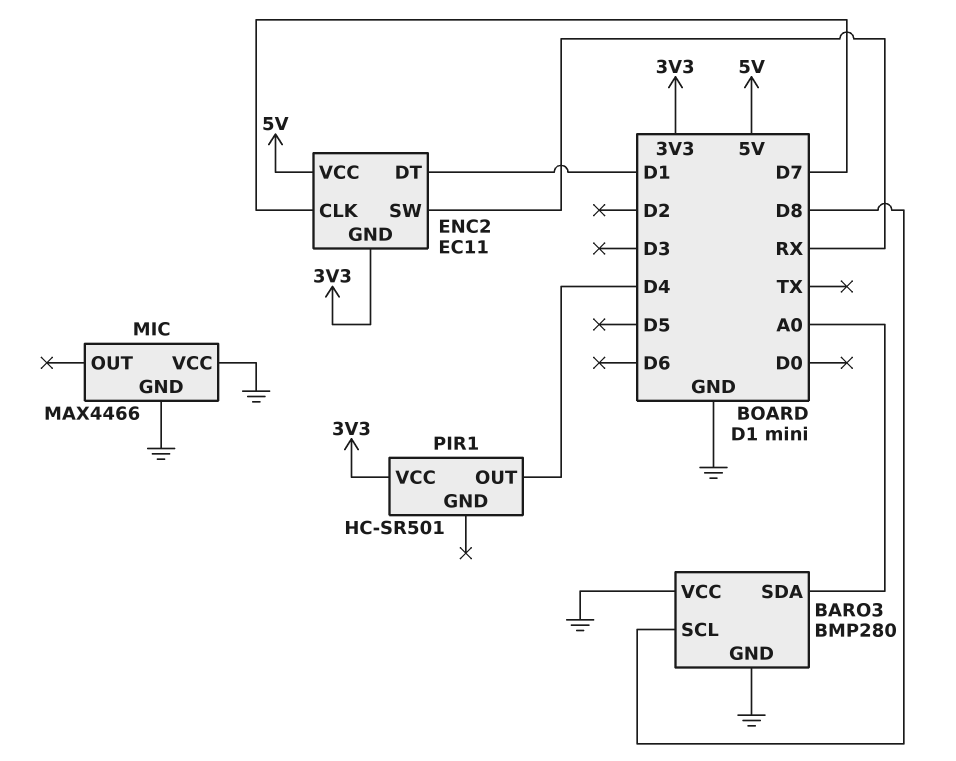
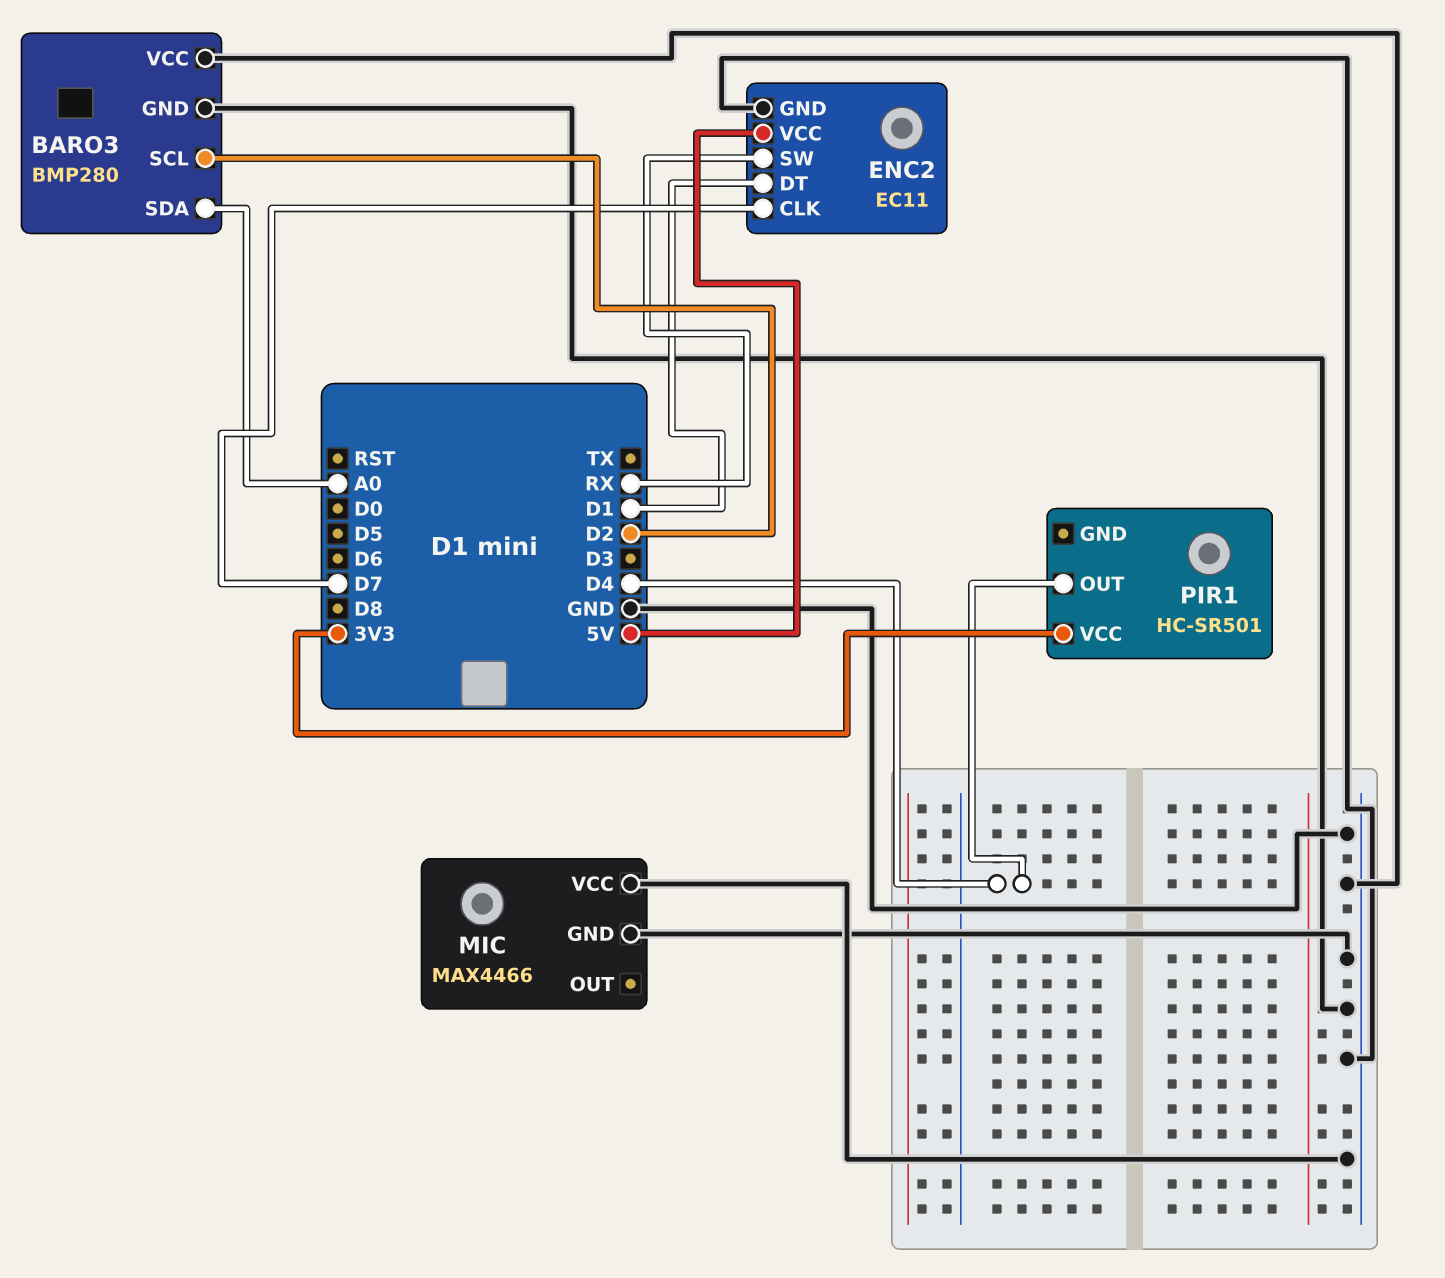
BARO3 pin SCL: D8 -> D2
ENC2 pin GND: 3V3 -> GND

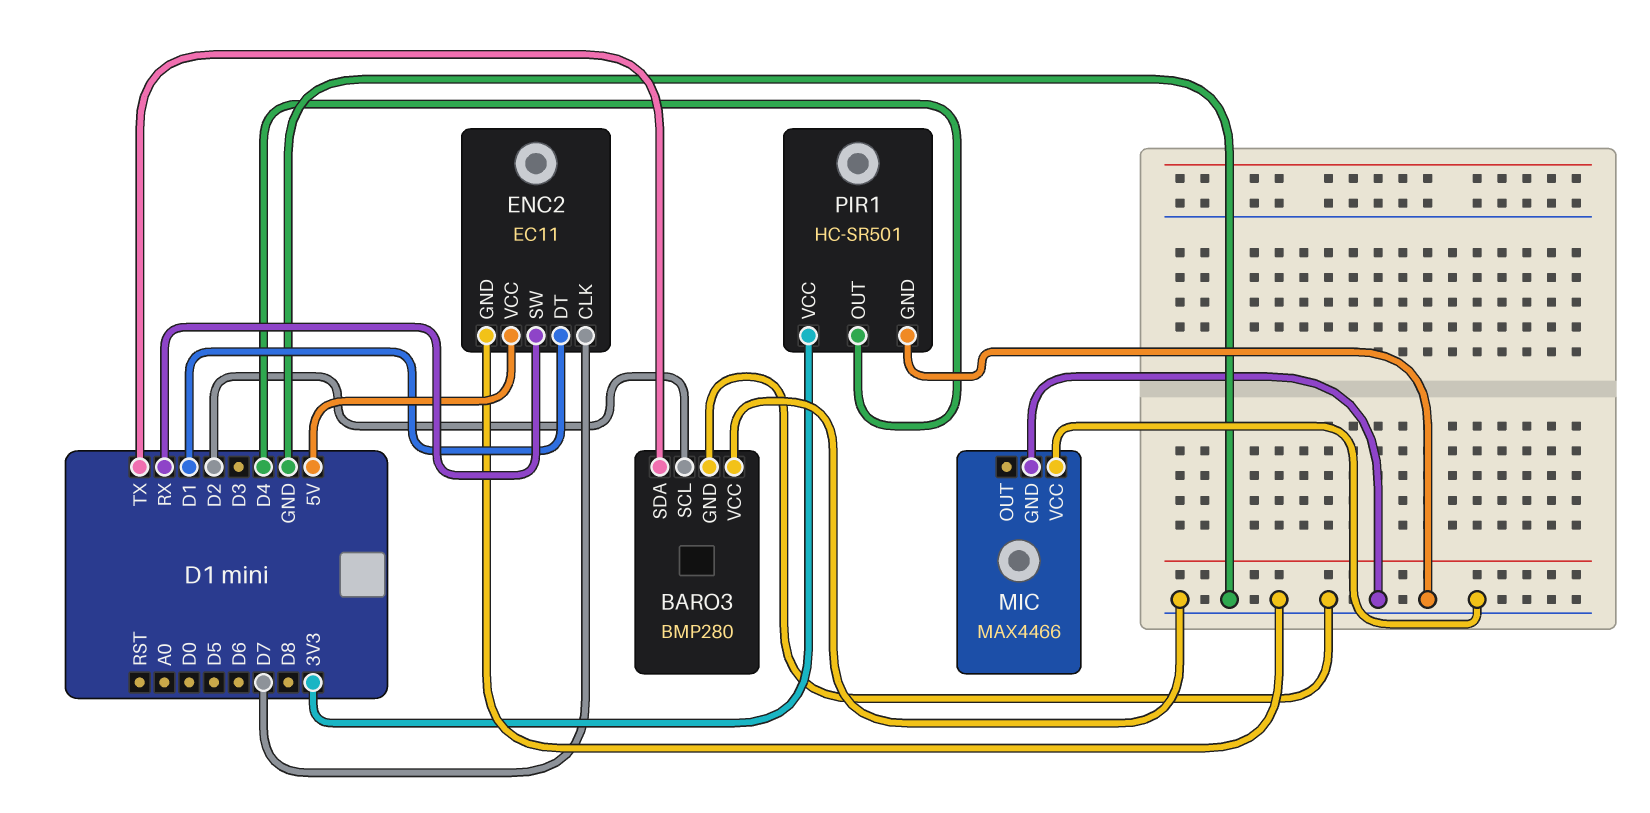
BARO3 pin SDA: A0 -> TX
PIR1 pin GND: none -> GND

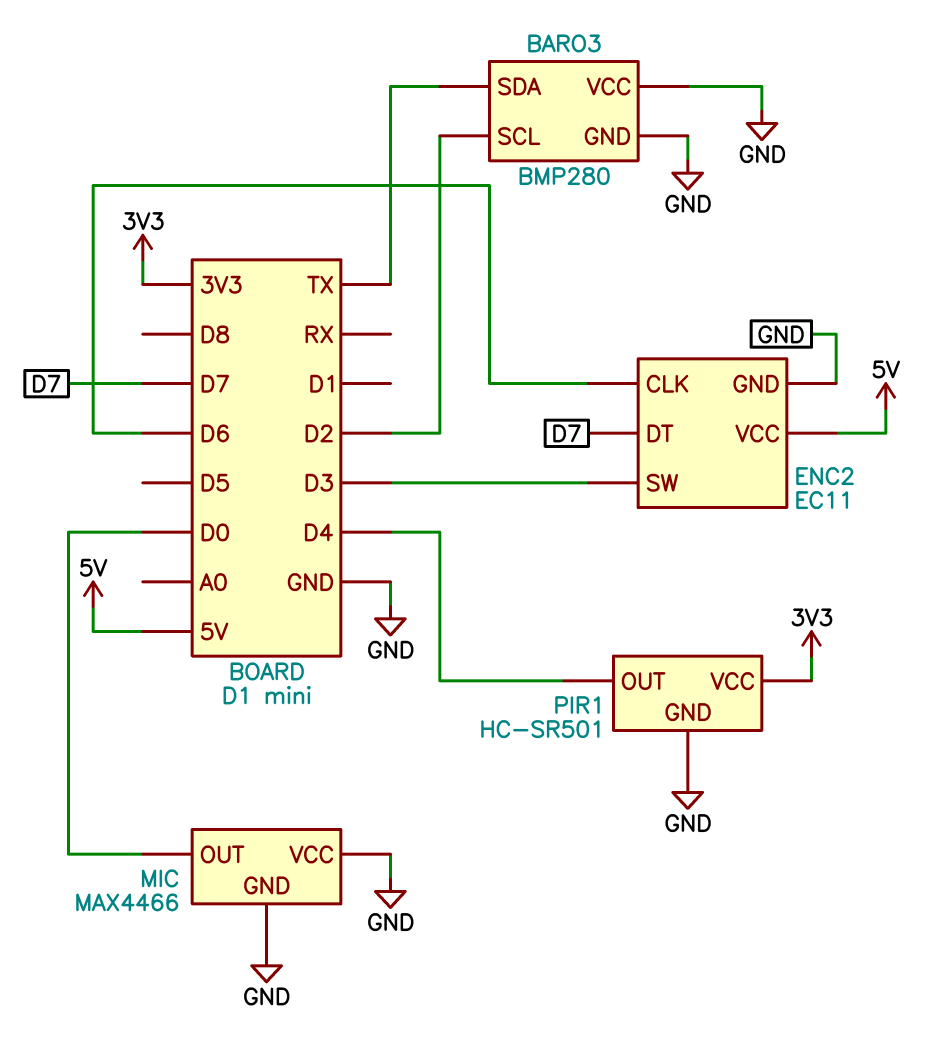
ENC2 pin CLK: D7 -> D6
ENC2 pin DT: D1 -> D7
ENC2 pin SW: RX -> D3
MIC pin OUT: none -> D0

